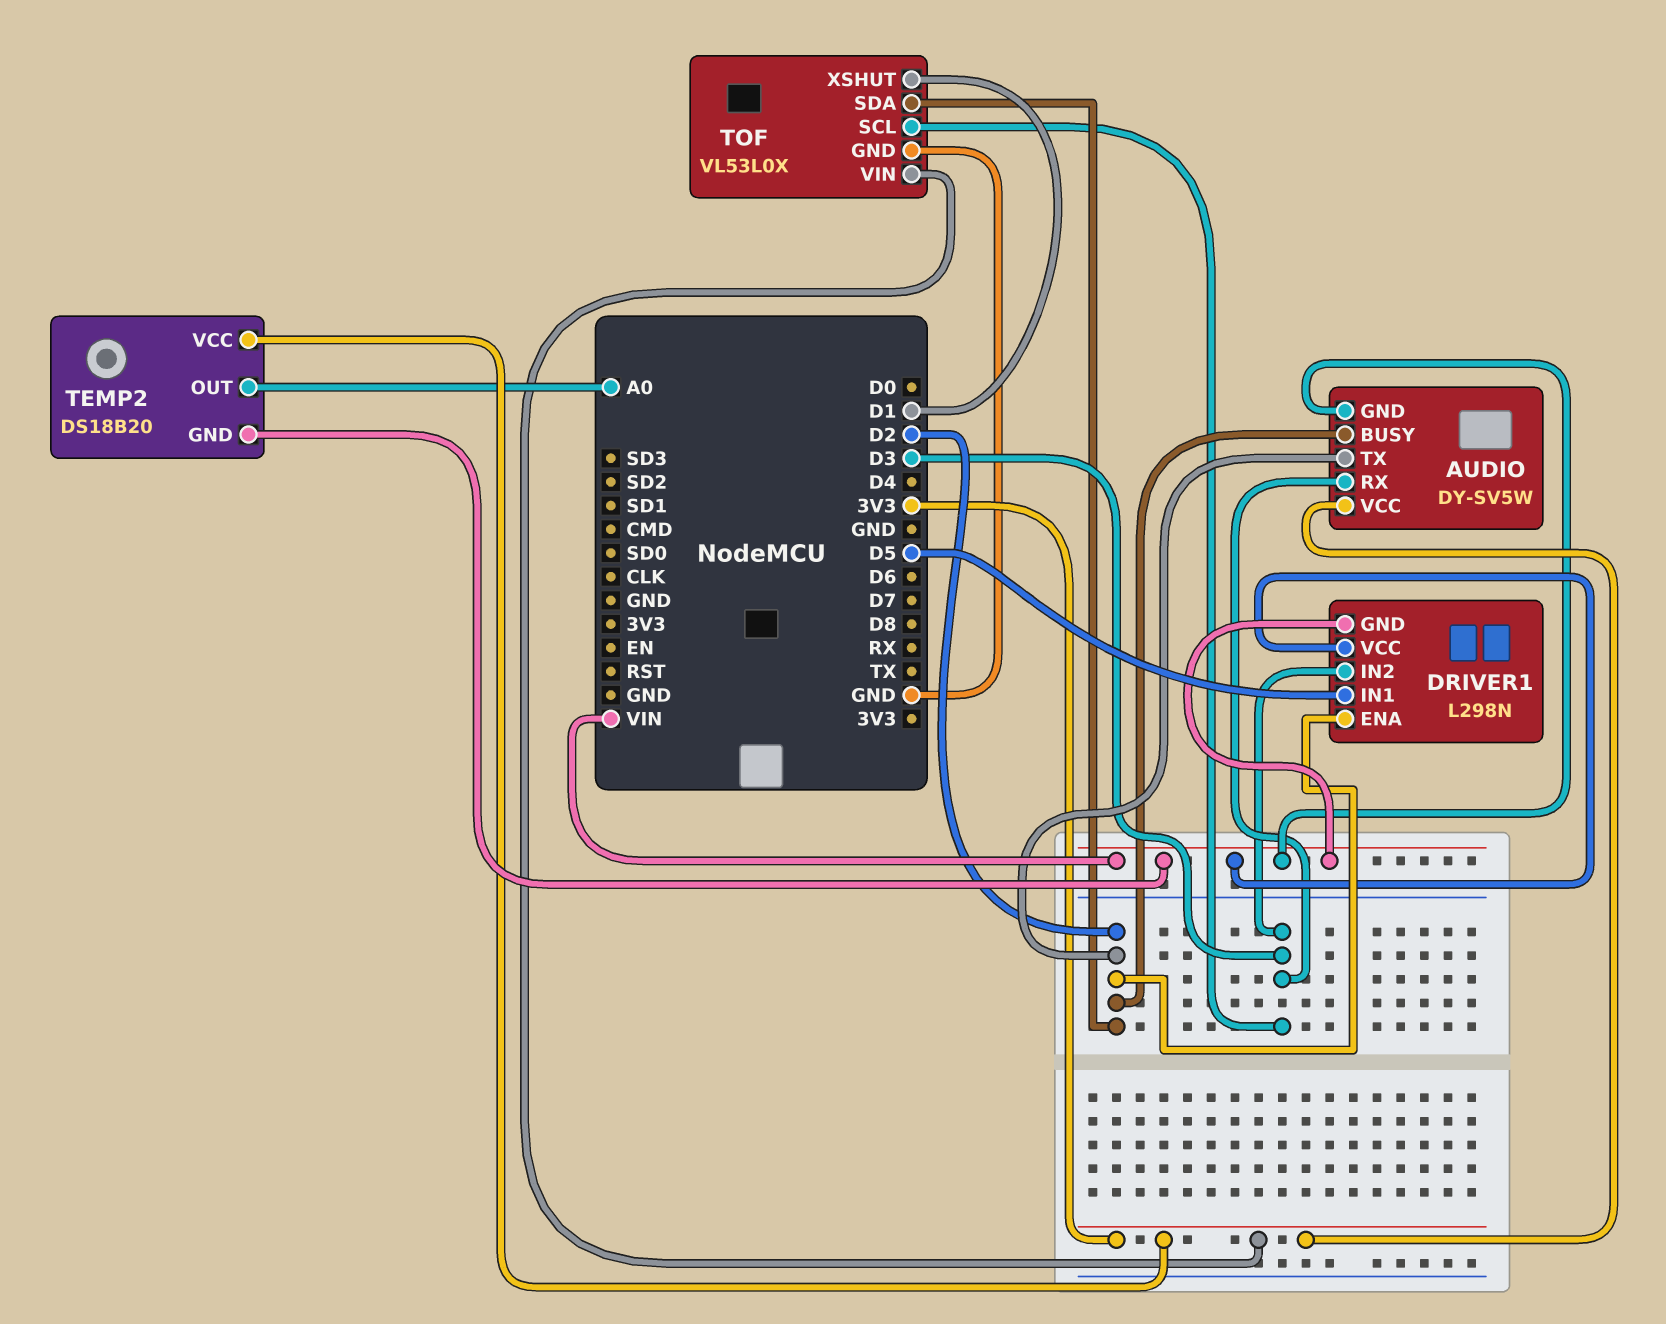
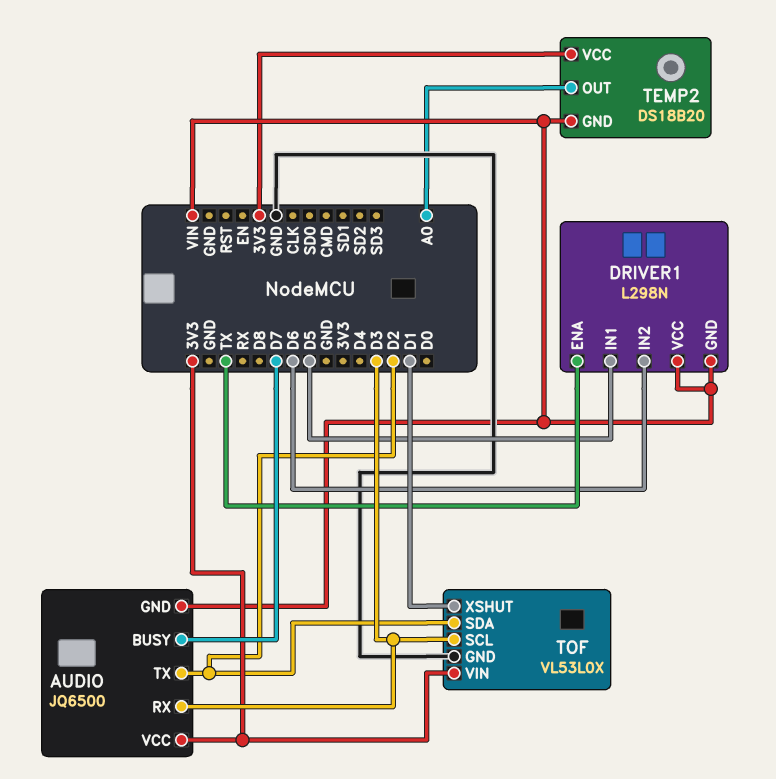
AUDIO: DY-SV5W -> JQ6500
AUDIO pin BUSY: D2 -> D7
DRIVER1 pin ENA: D2 -> TX
DRIVER1 pin IN2: D3 -> D6

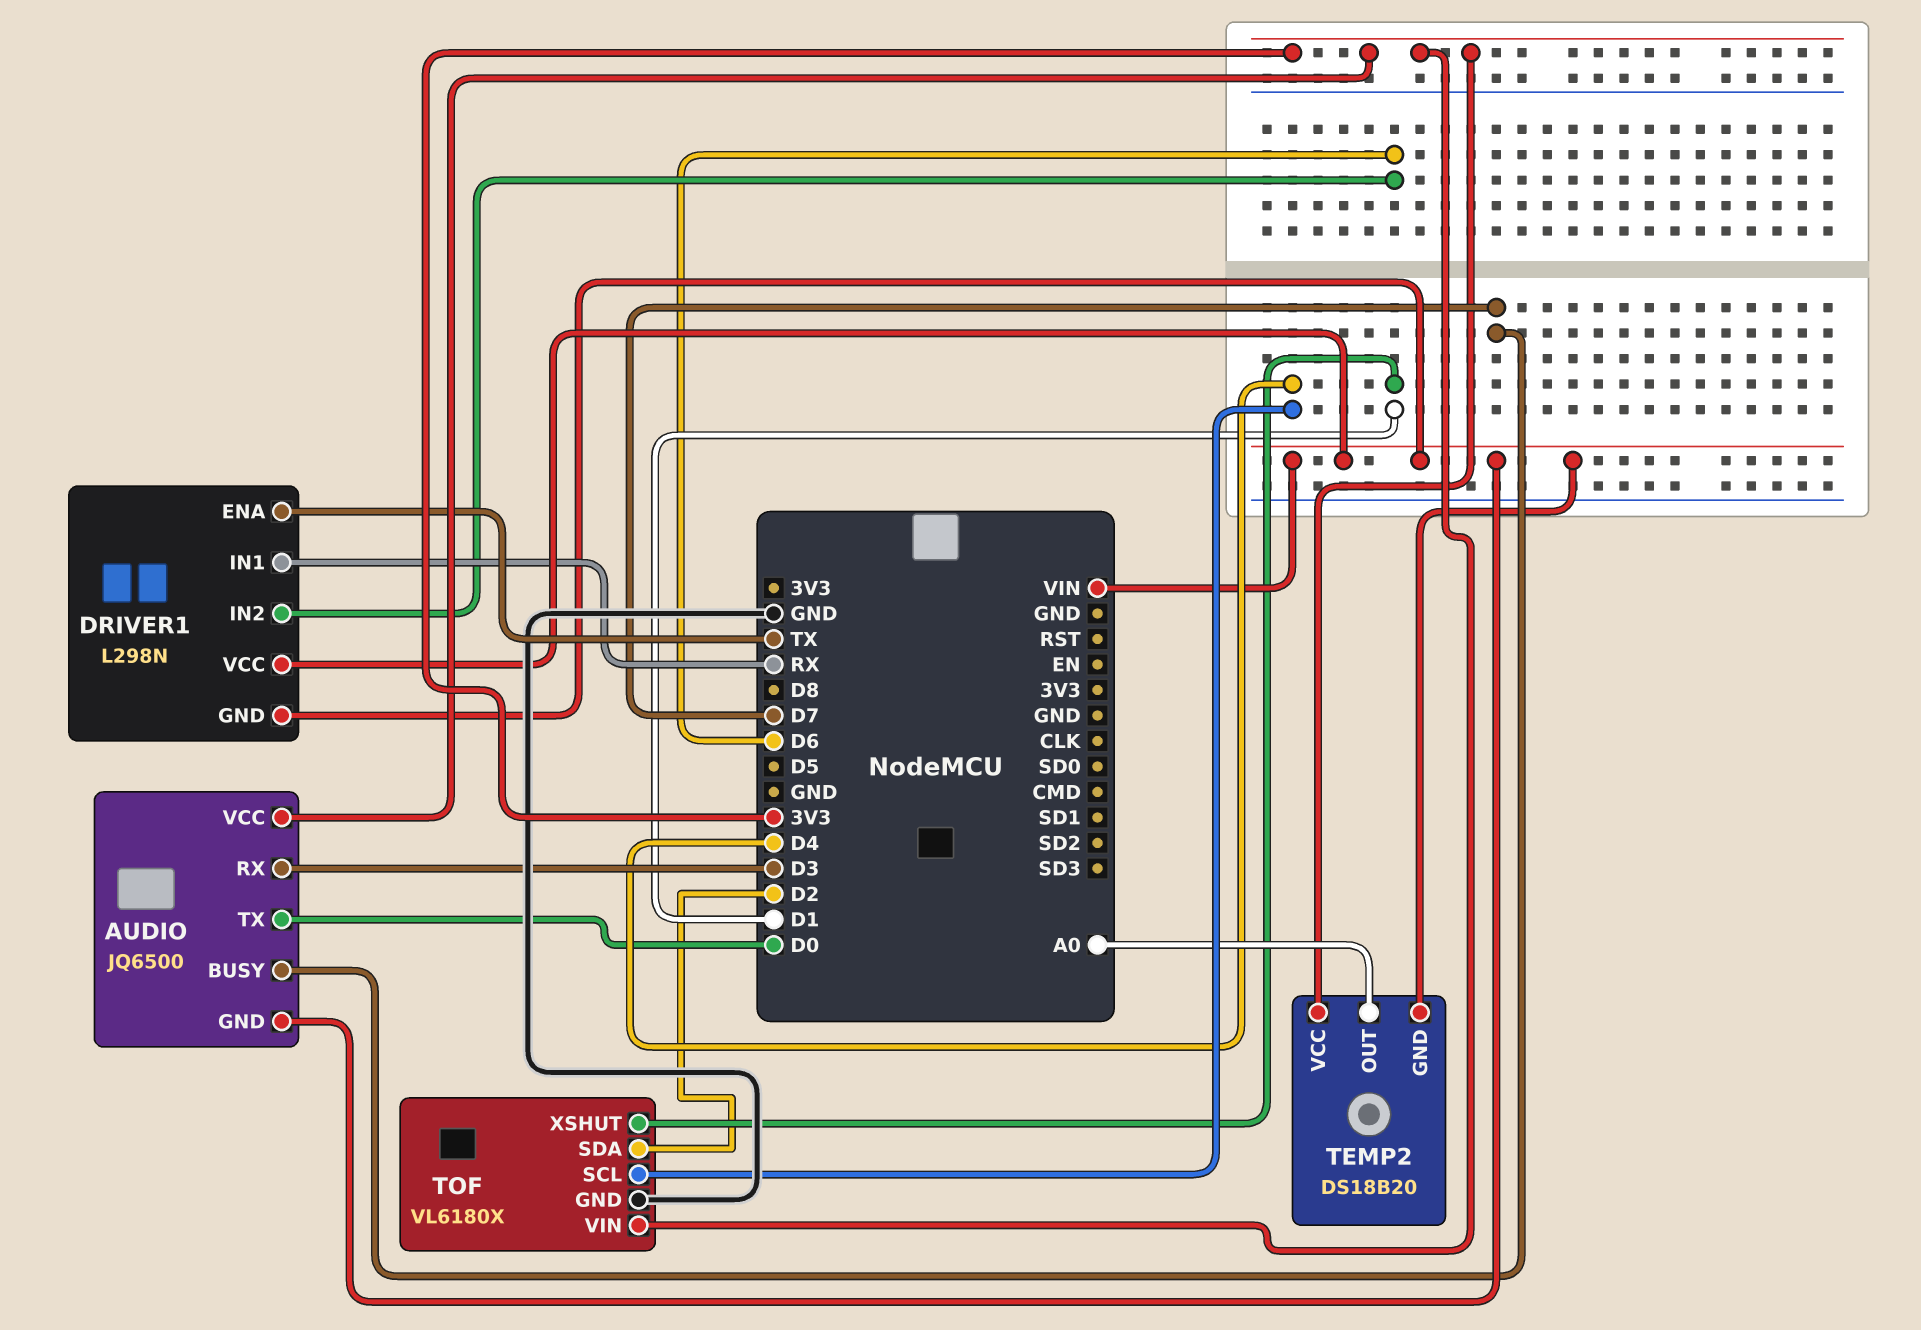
AUDIO pin TX: D2 -> D0
DRIVER1 pin IN1: D5 -> RX
TOF: VL53L0X -> VL6180X
TOF pin SCL: D3 -> D4

